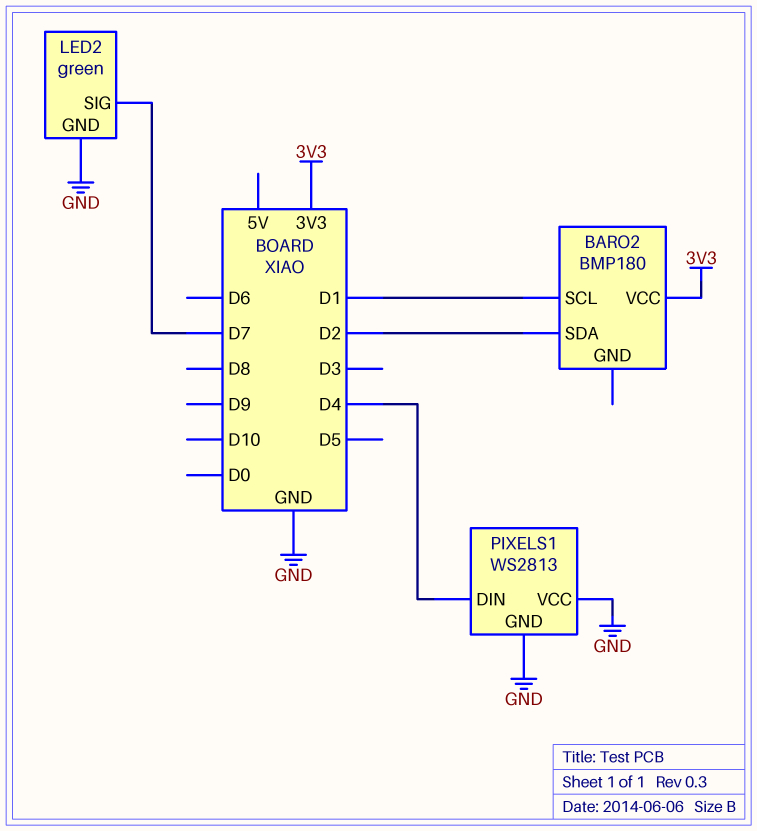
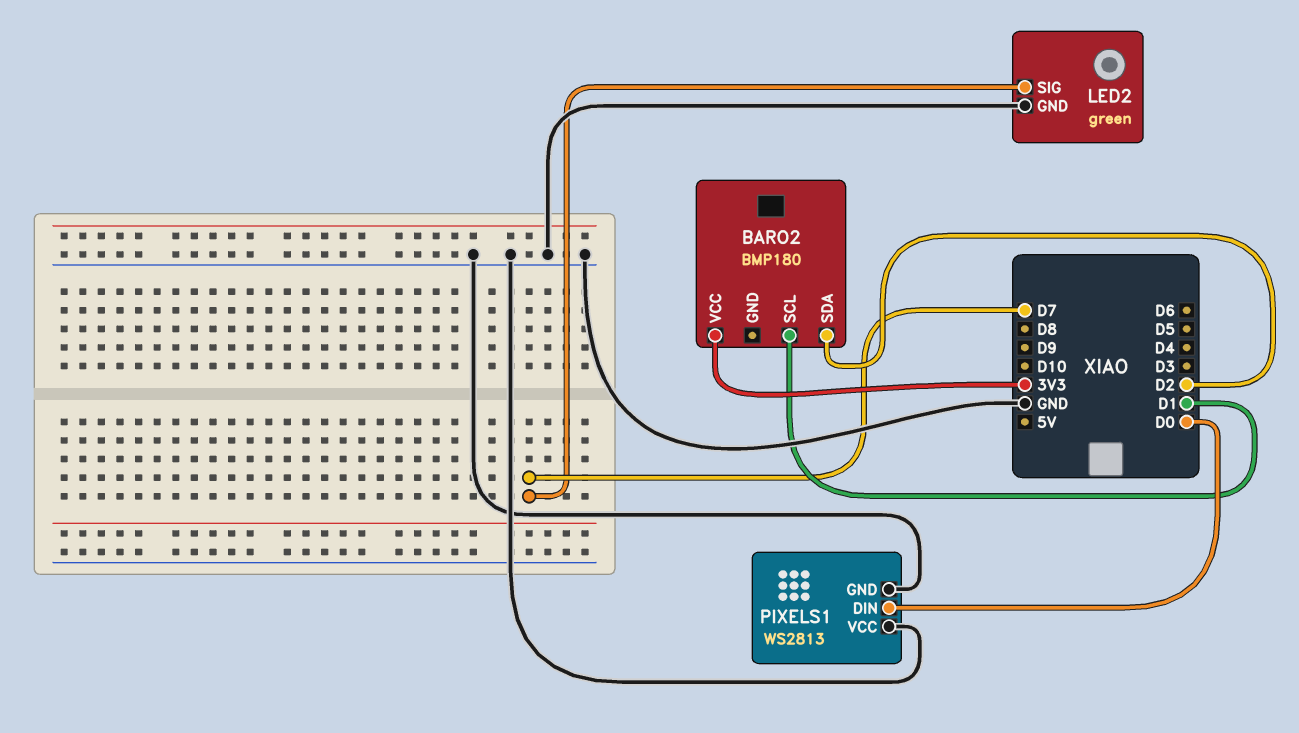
PIXELS1 pin DIN: D4 -> D0

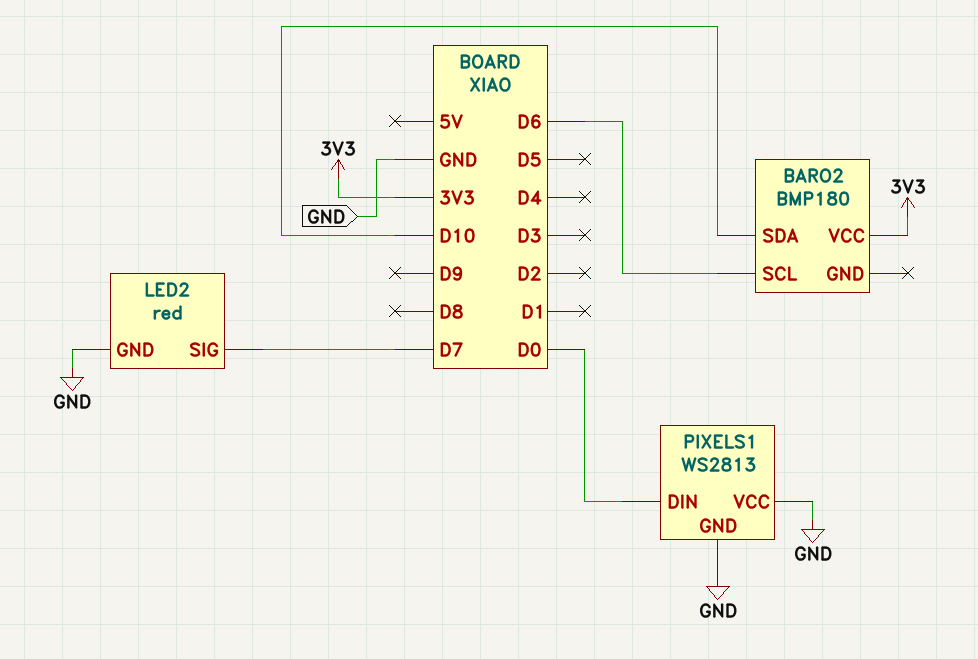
BARO2 pin SCL: D1 -> D6
BARO2 pin SDA: D2 -> D10
LED2: green -> red

